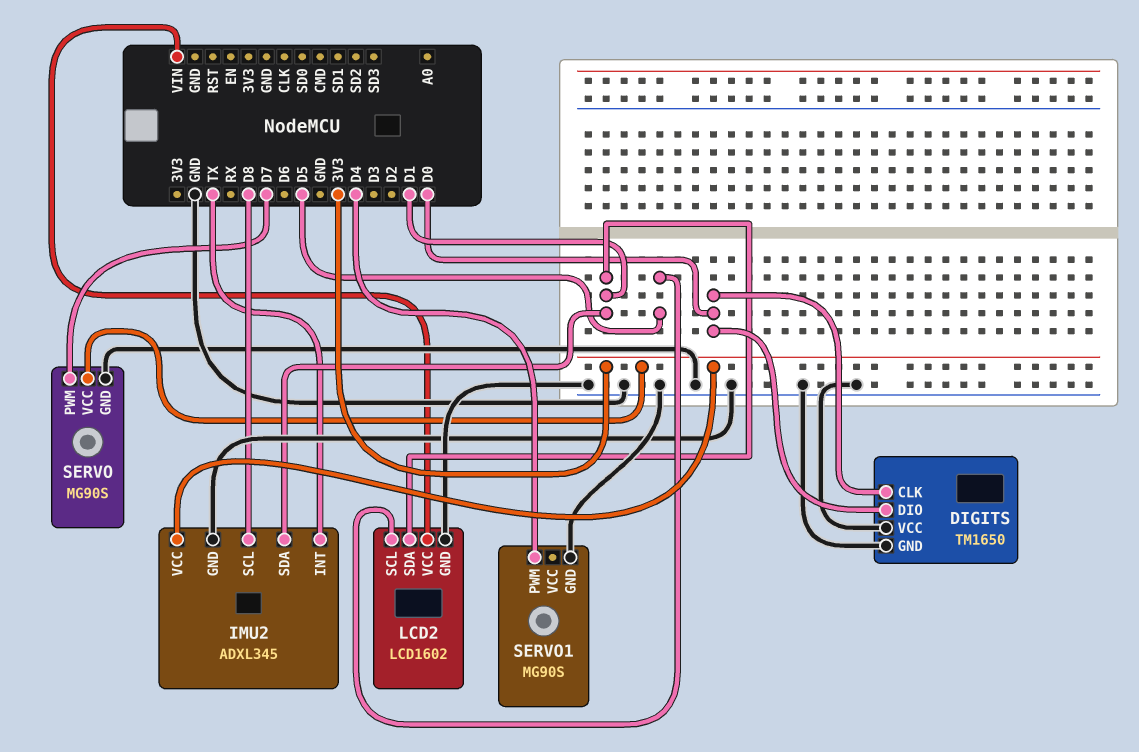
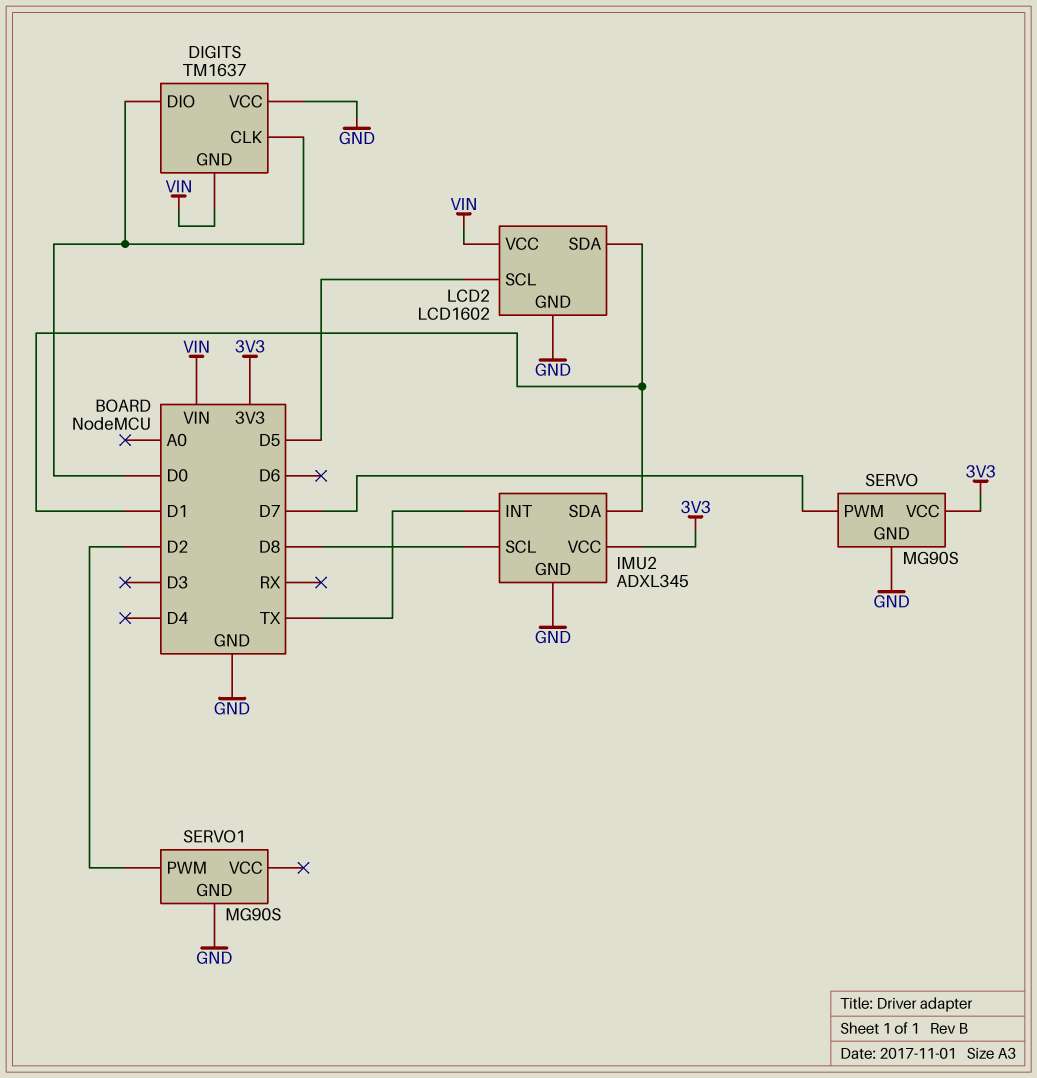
DIGITS: TM1650 -> TM1637
DIGITS pin GND: GND -> VIN
SERVO1 pin PWM: D4 -> D2

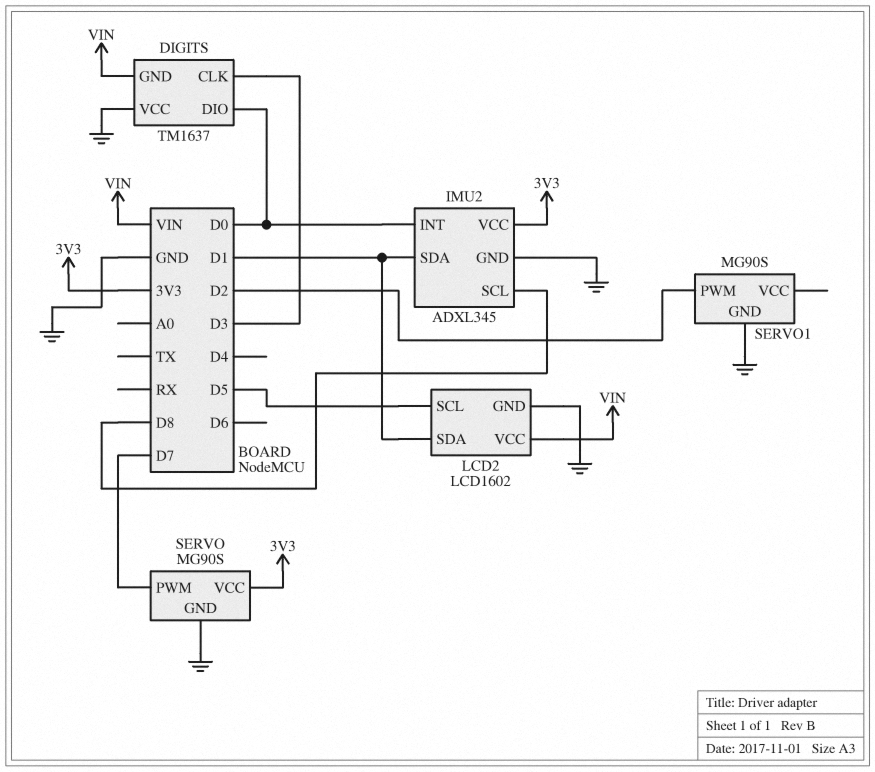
DIGITS pin CLK: D0 -> D3
IMU2 pin INT: TX -> D0

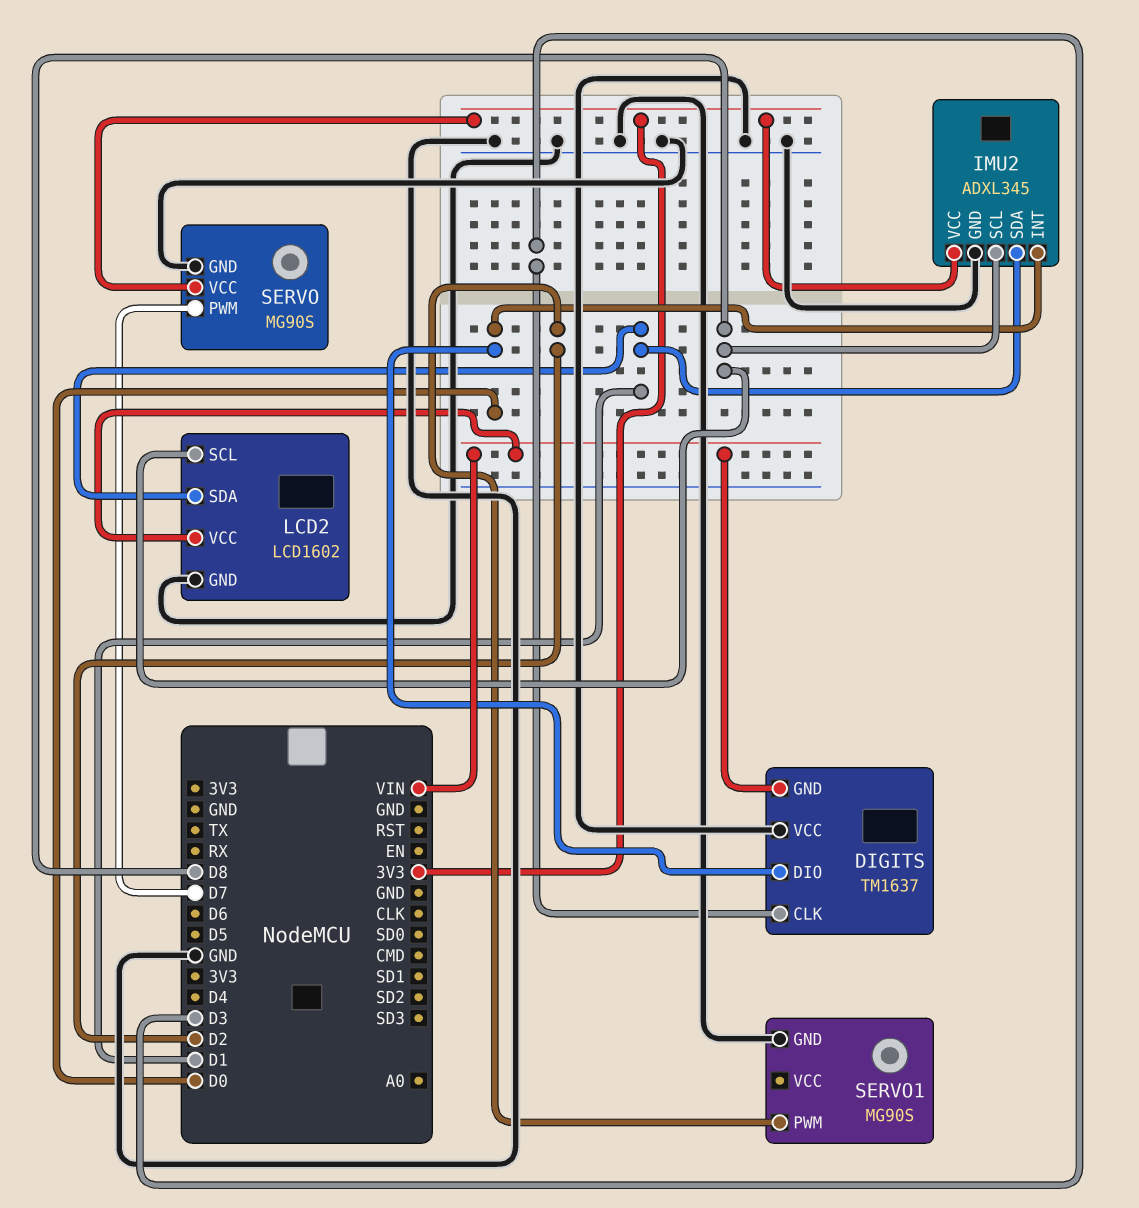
LCD2 pin SCL: D5 -> D8

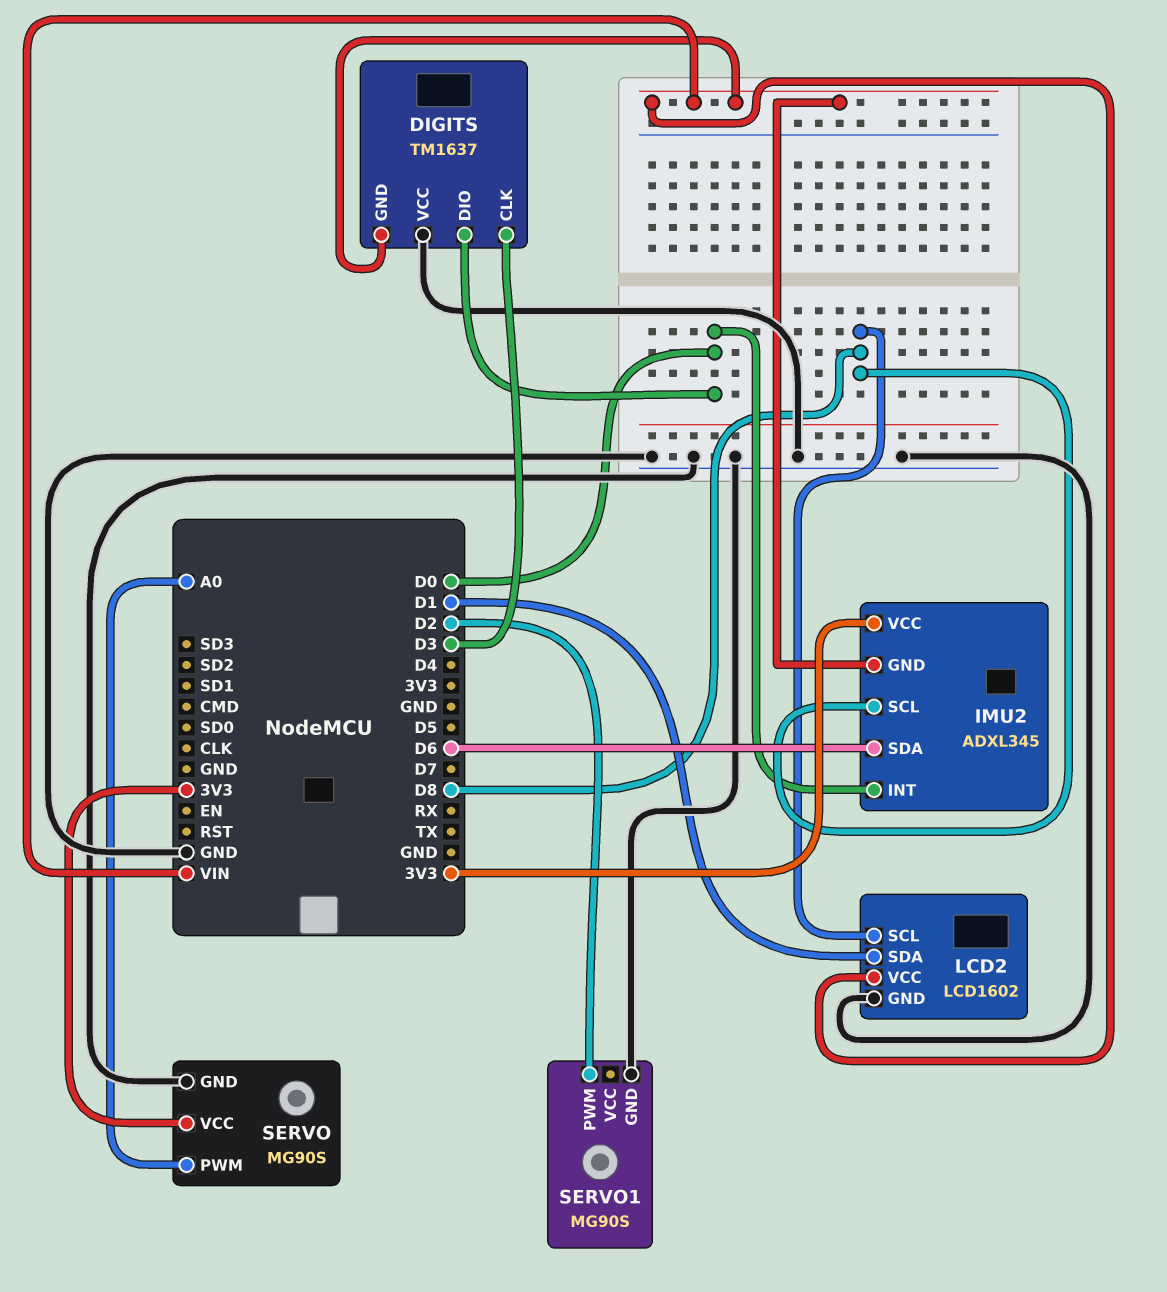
IMU2 pin GND: GND -> VIN
IMU2 pin SDA: D1 -> D6
SERVO pin PWM: D7 -> A0

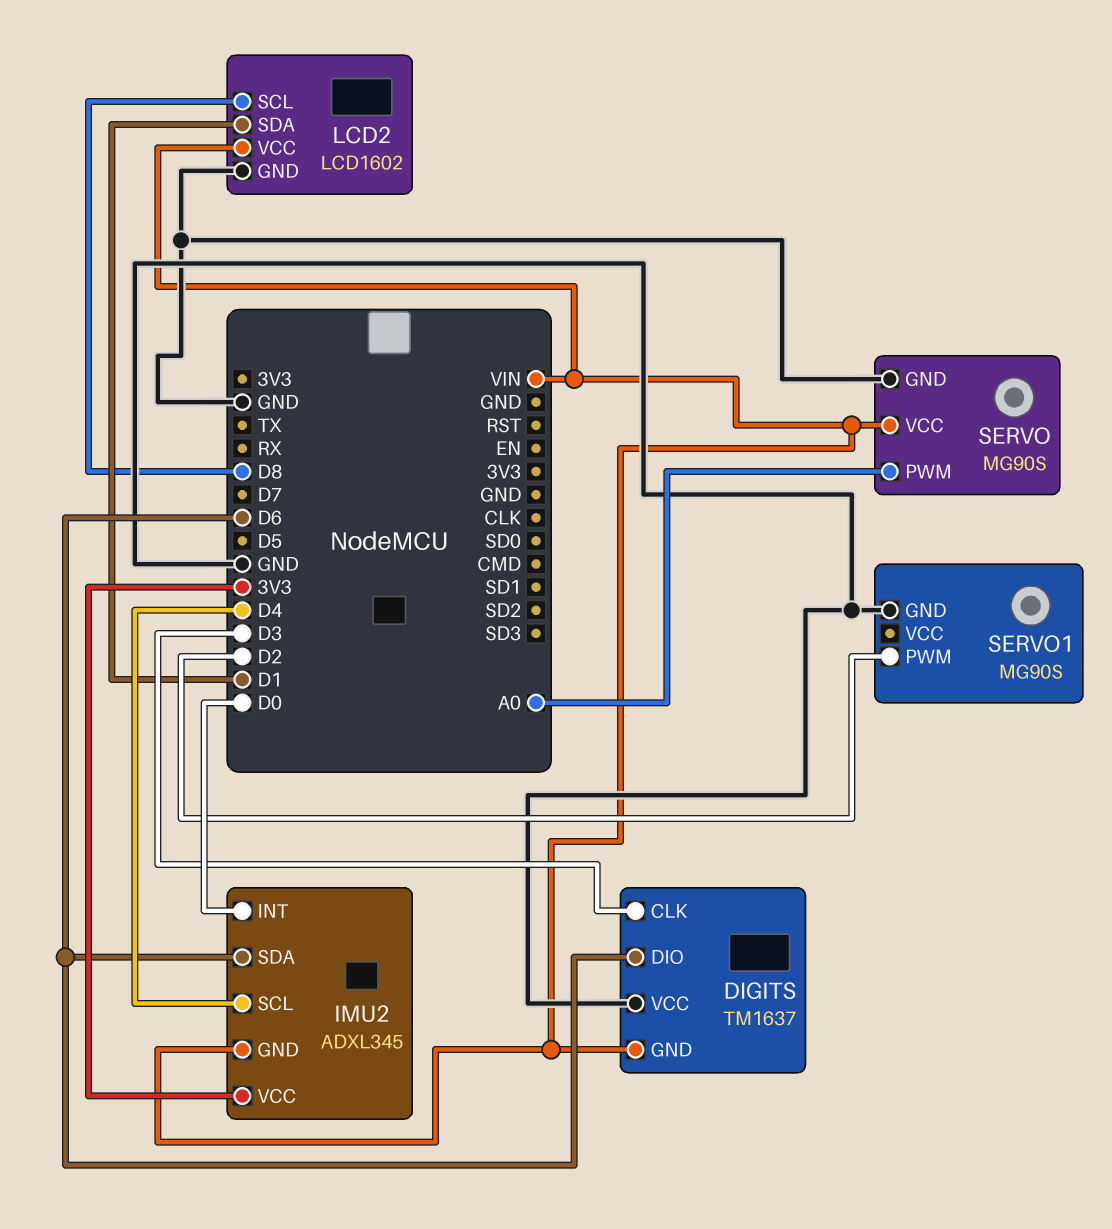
DIGITS pin DIO: D0 -> D6
IMU2 pin SCL: D8 -> D4
SERVO pin VCC: 3V3 -> VIN

